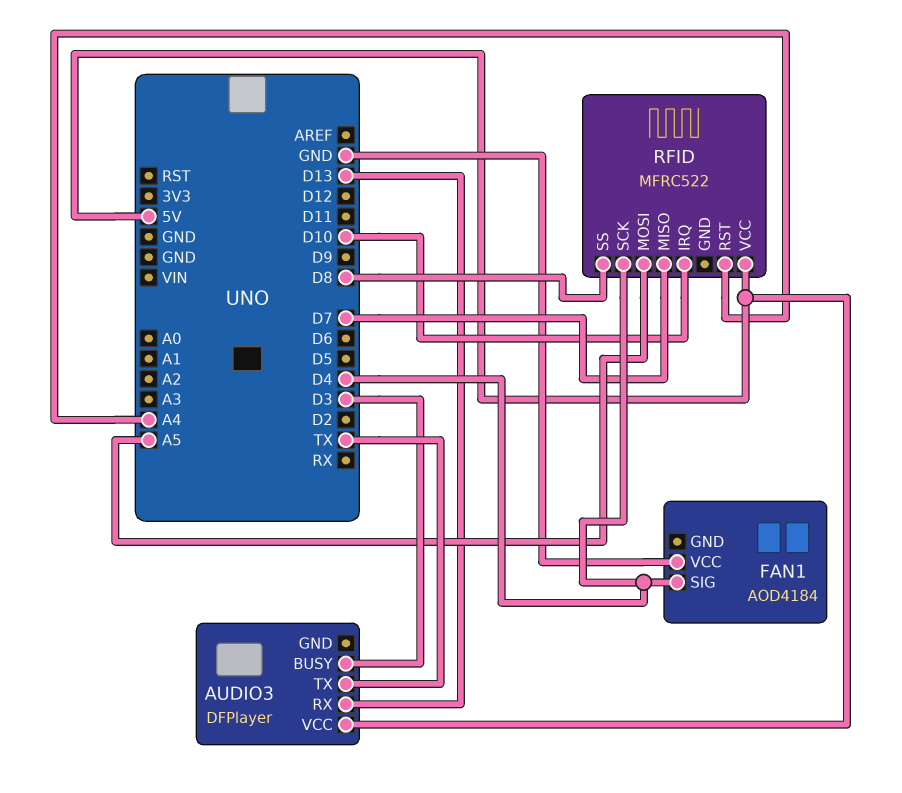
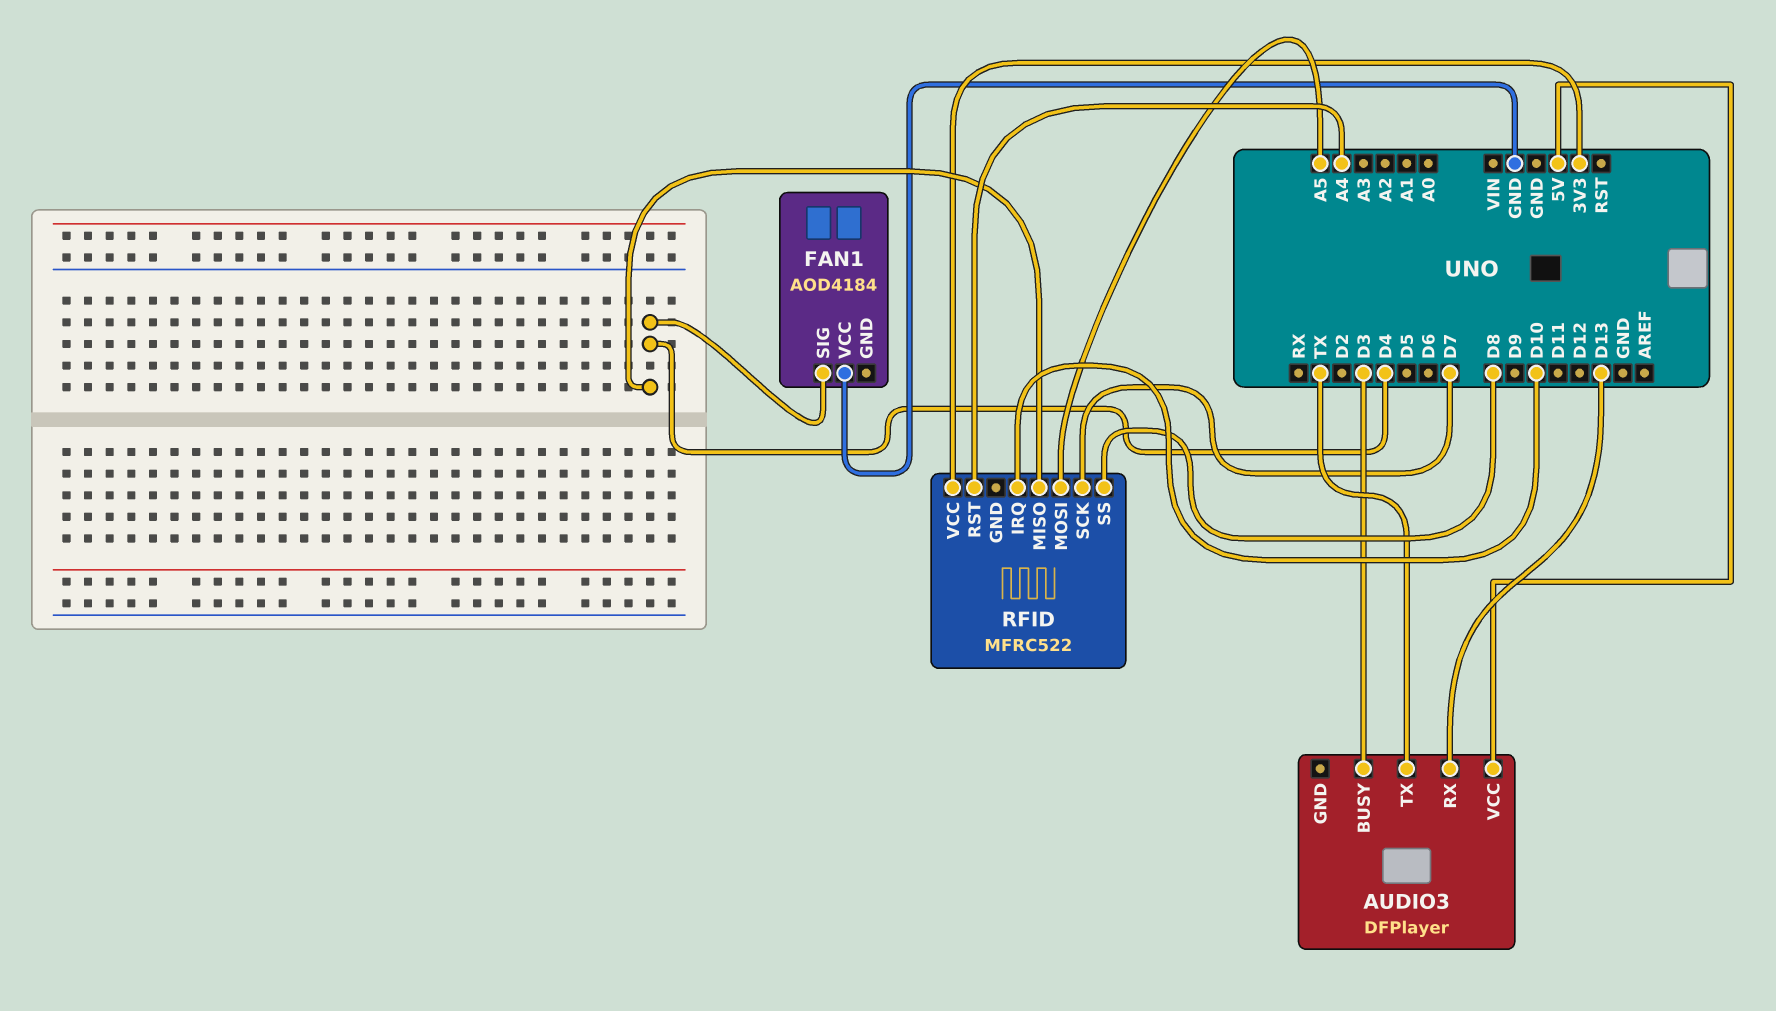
RFID pin MISO: D7 -> D4
RFID pin SCK: D4 -> D7
RFID pin VCC: 5V -> 3V3

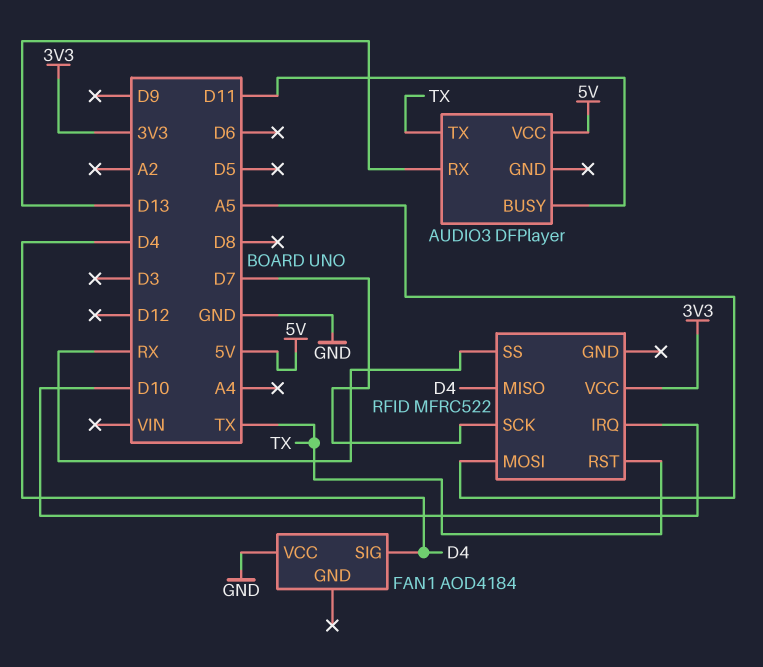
AUDIO3 pin BUSY: D3 -> D11
RFID pin RST: A4 -> TX
RFID pin SS: D8 -> RX

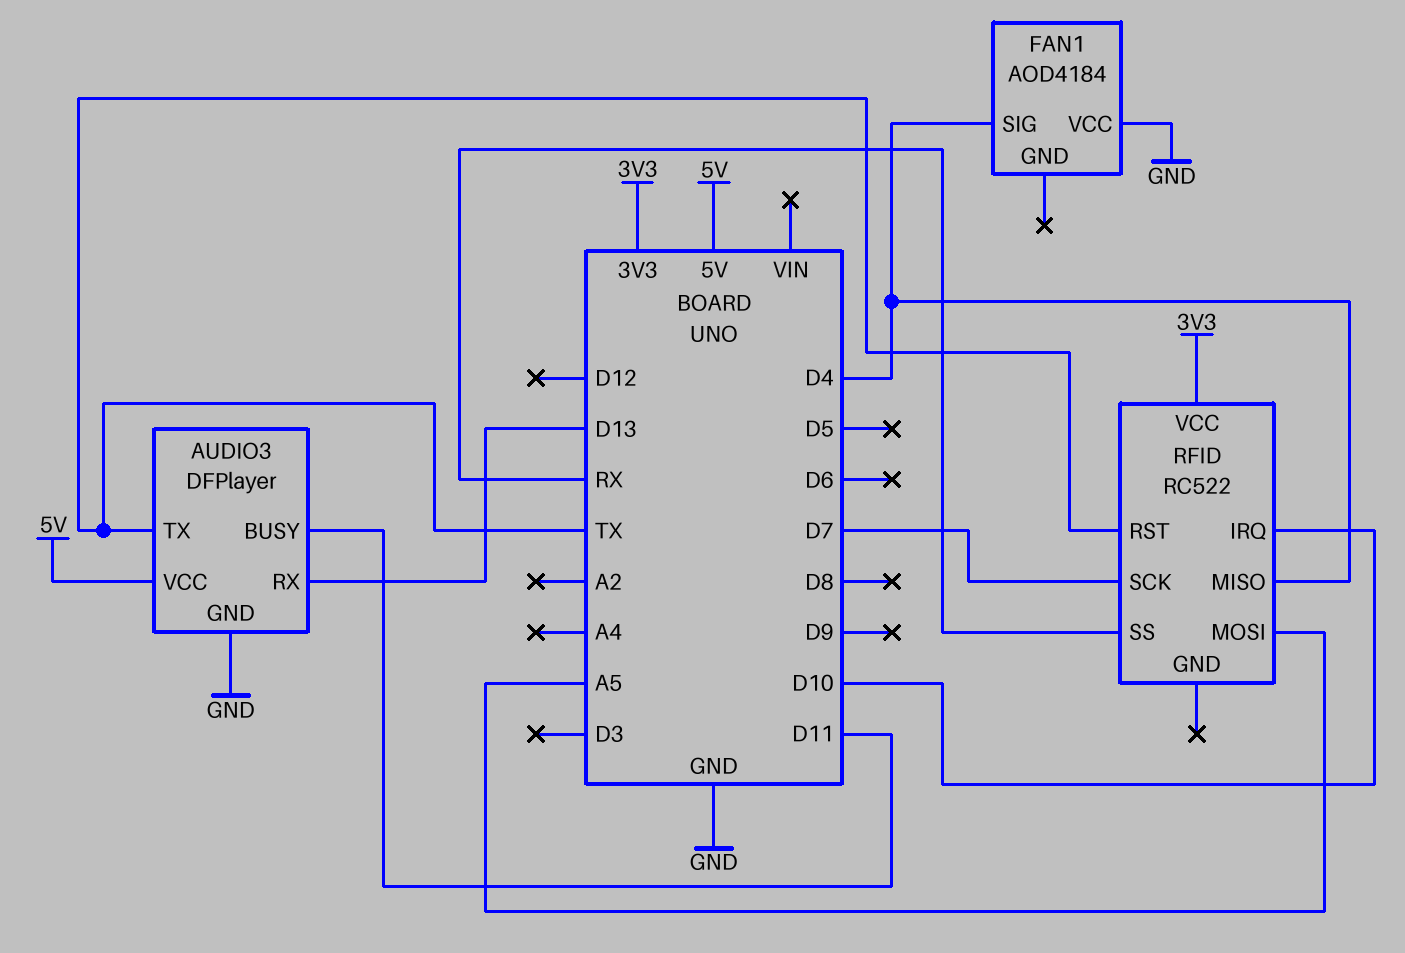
AUDIO3 pin GND: none -> GND
RFID: MFRC522 -> RC522

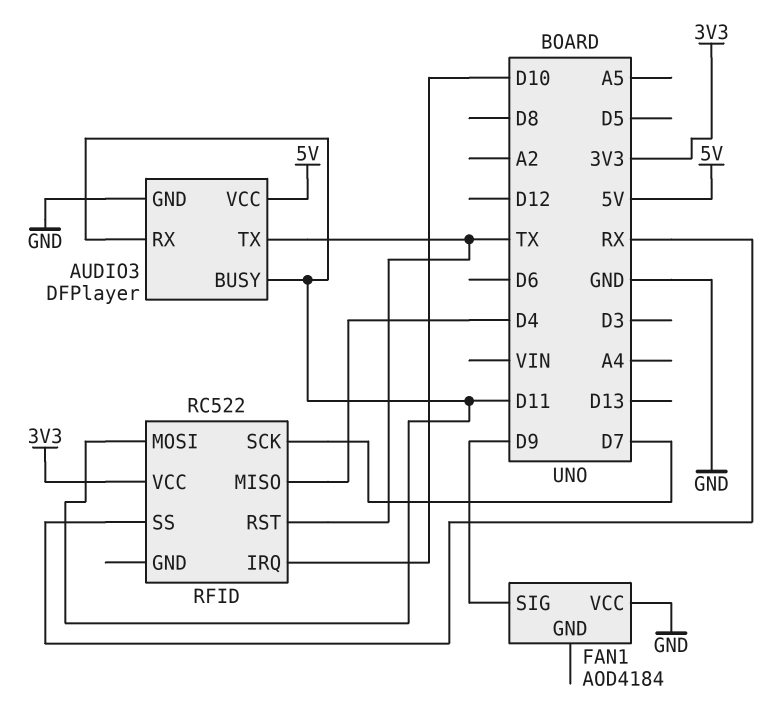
AUDIO3 pin RX: D13 -> D11
FAN1 pin SIG: D4 -> D9
RFID pin MOSI: A5 -> D11

